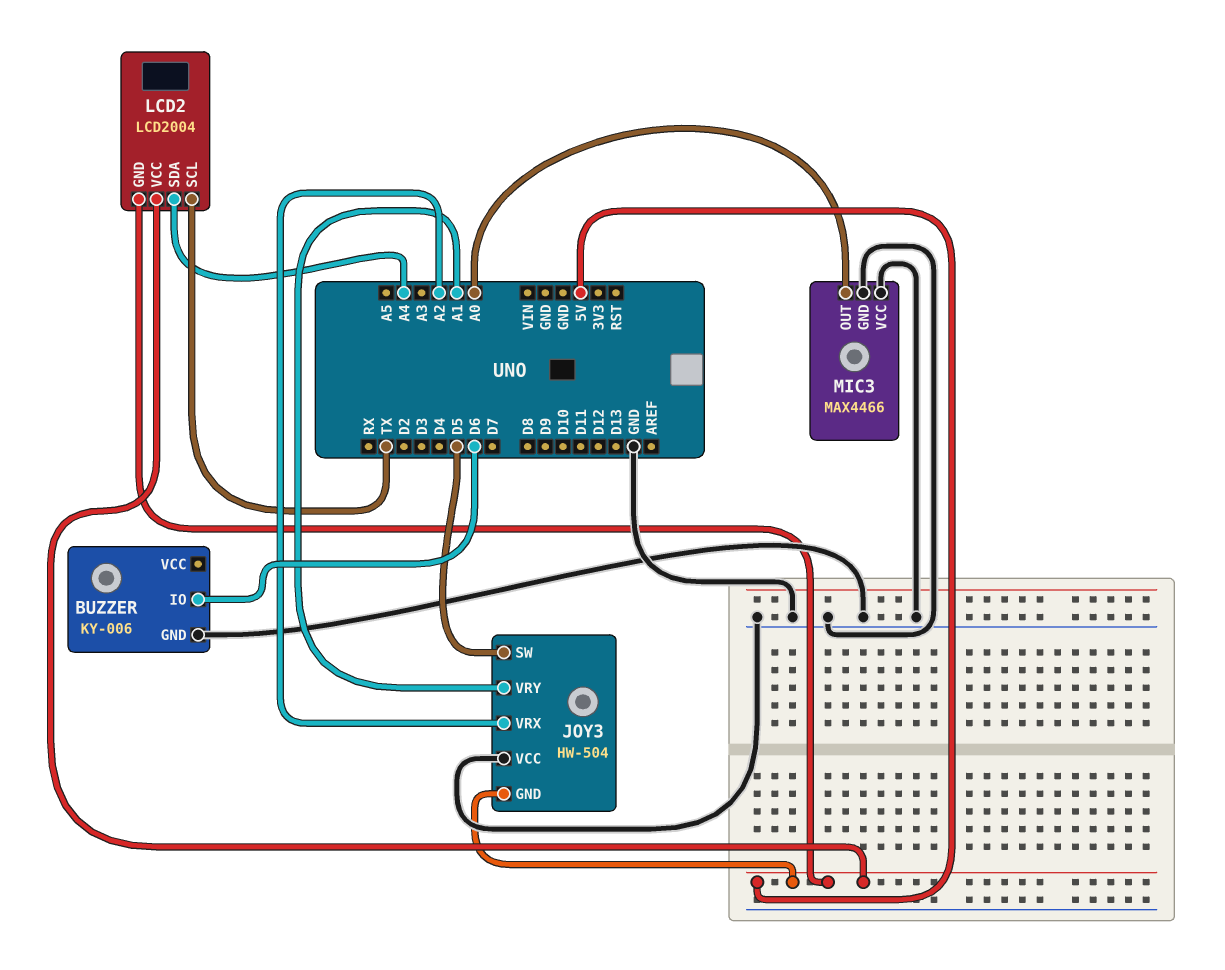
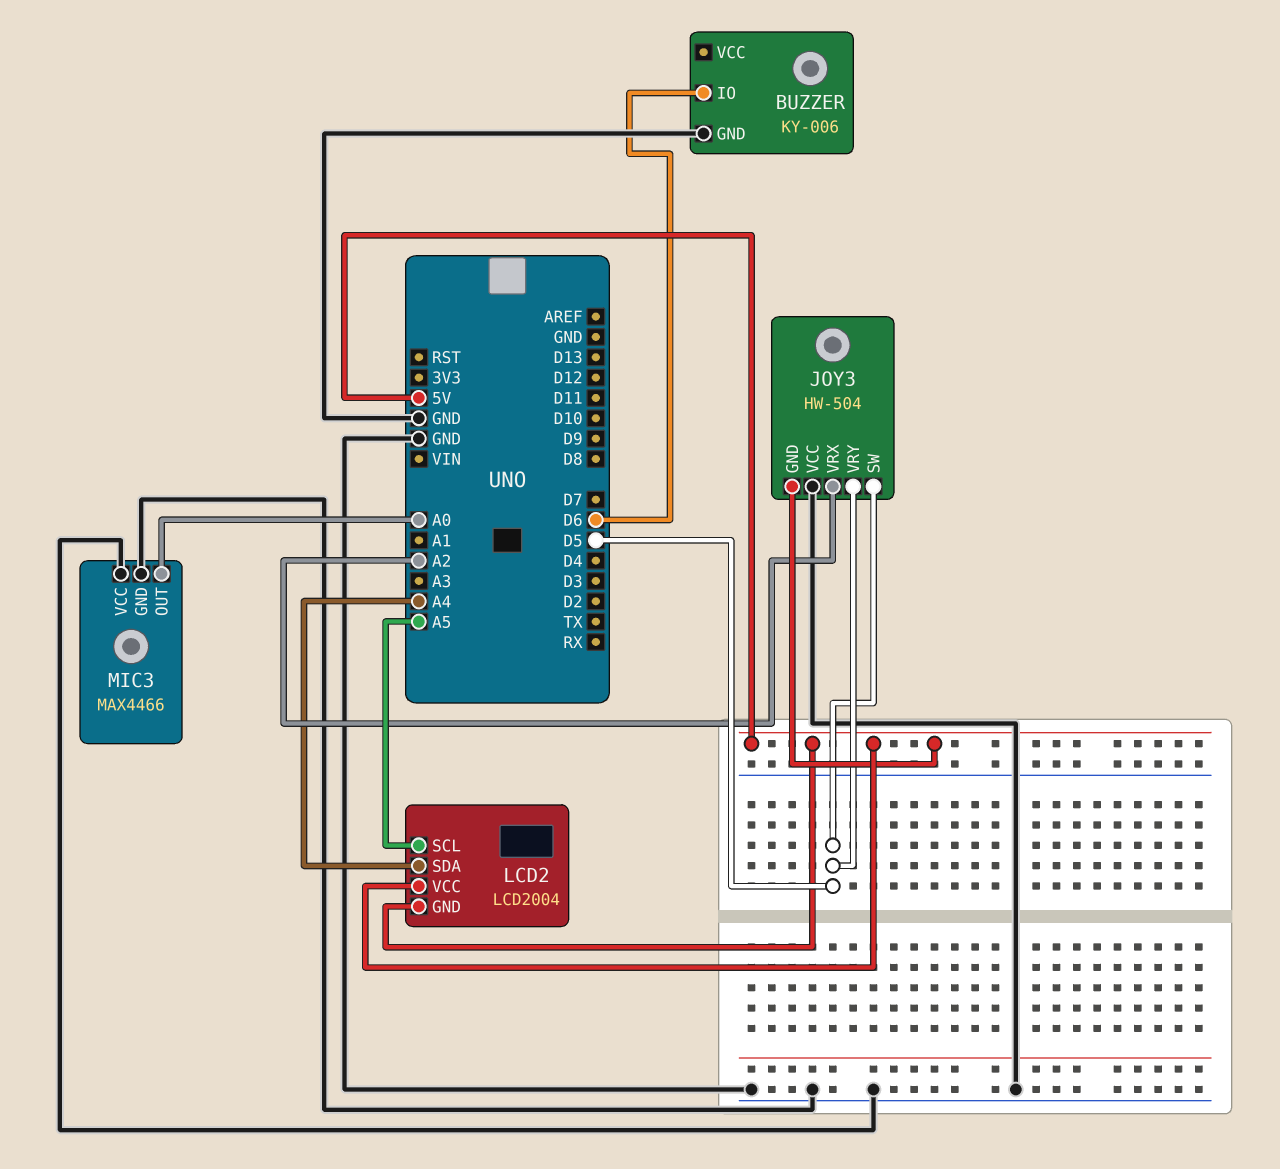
JOY3 pin VRY: A1 -> D5
LCD2 pin SCL: TX -> A5

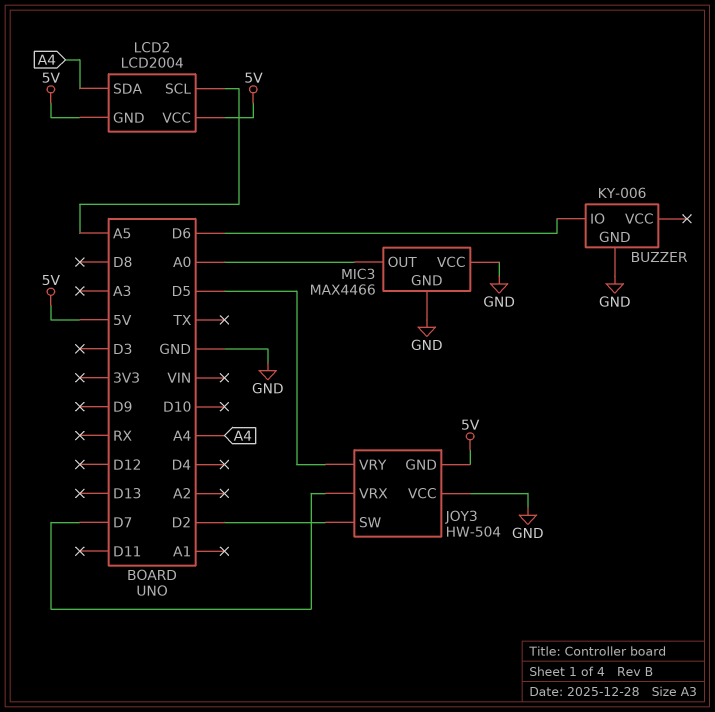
JOY3 pin SW: D5 -> D2
JOY3 pin VRX: A2 -> D7

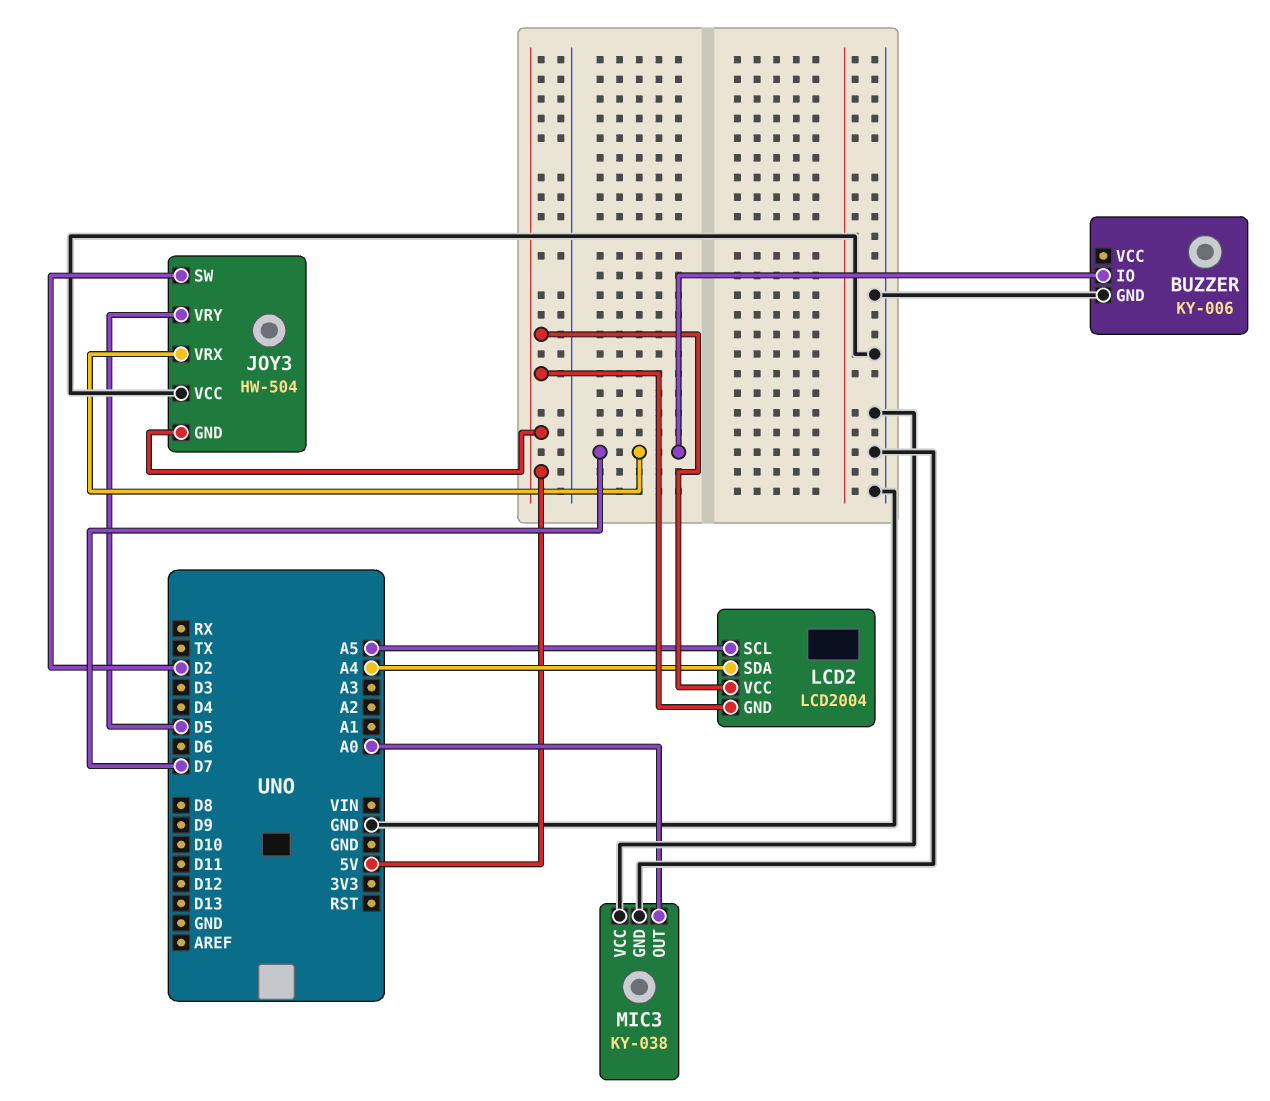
BUZZER pin IO: D6 -> D7
MIC3: MAX4466 -> KY-038

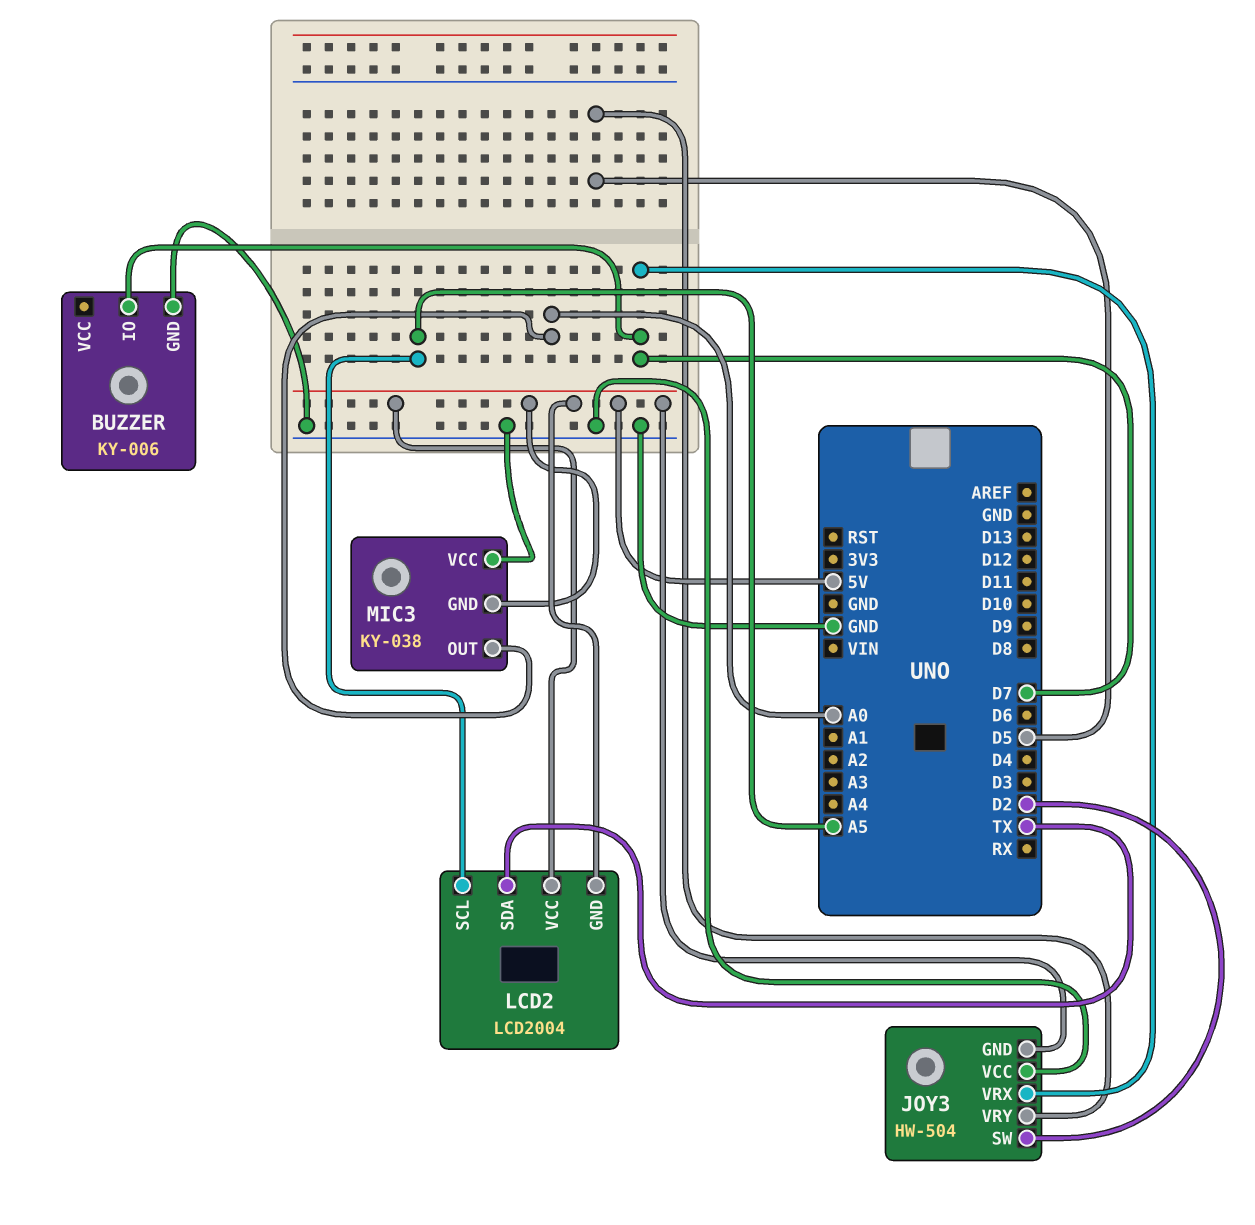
LCD2 pin SDA: A4 -> TX
MIC3 pin GND: GND -> 5V

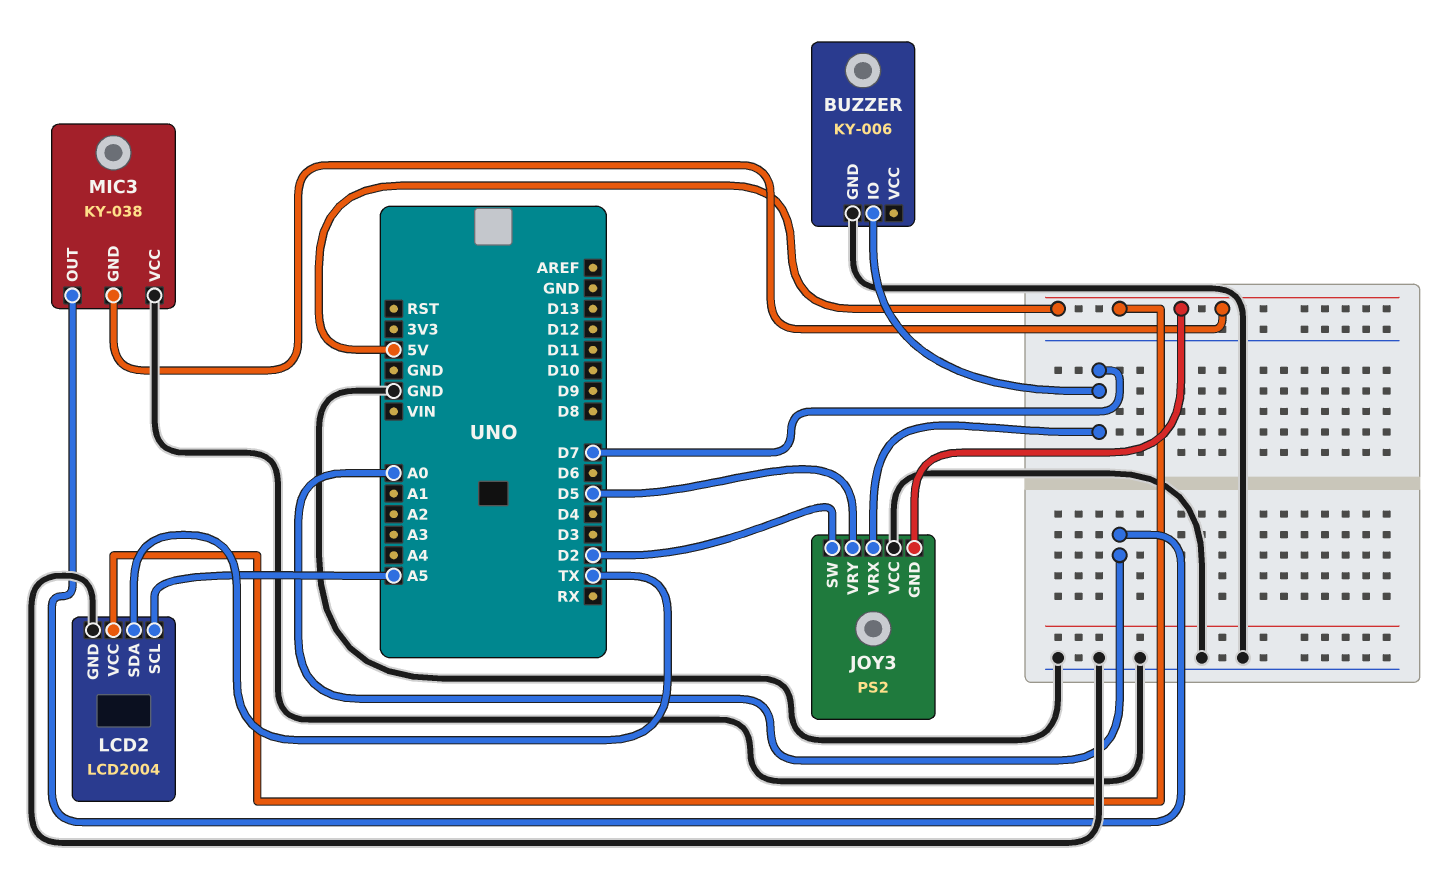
JOY3: HW-504 -> PS2
LCD2 pin GND: 5V -> GND

